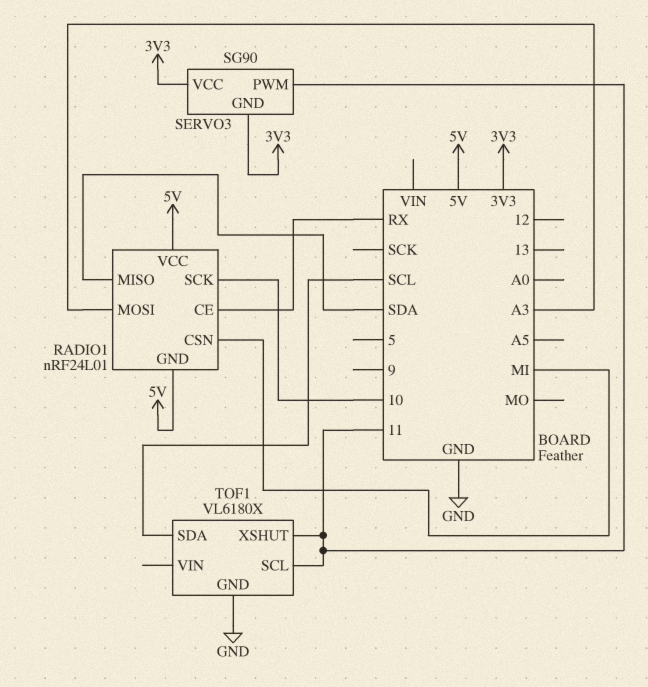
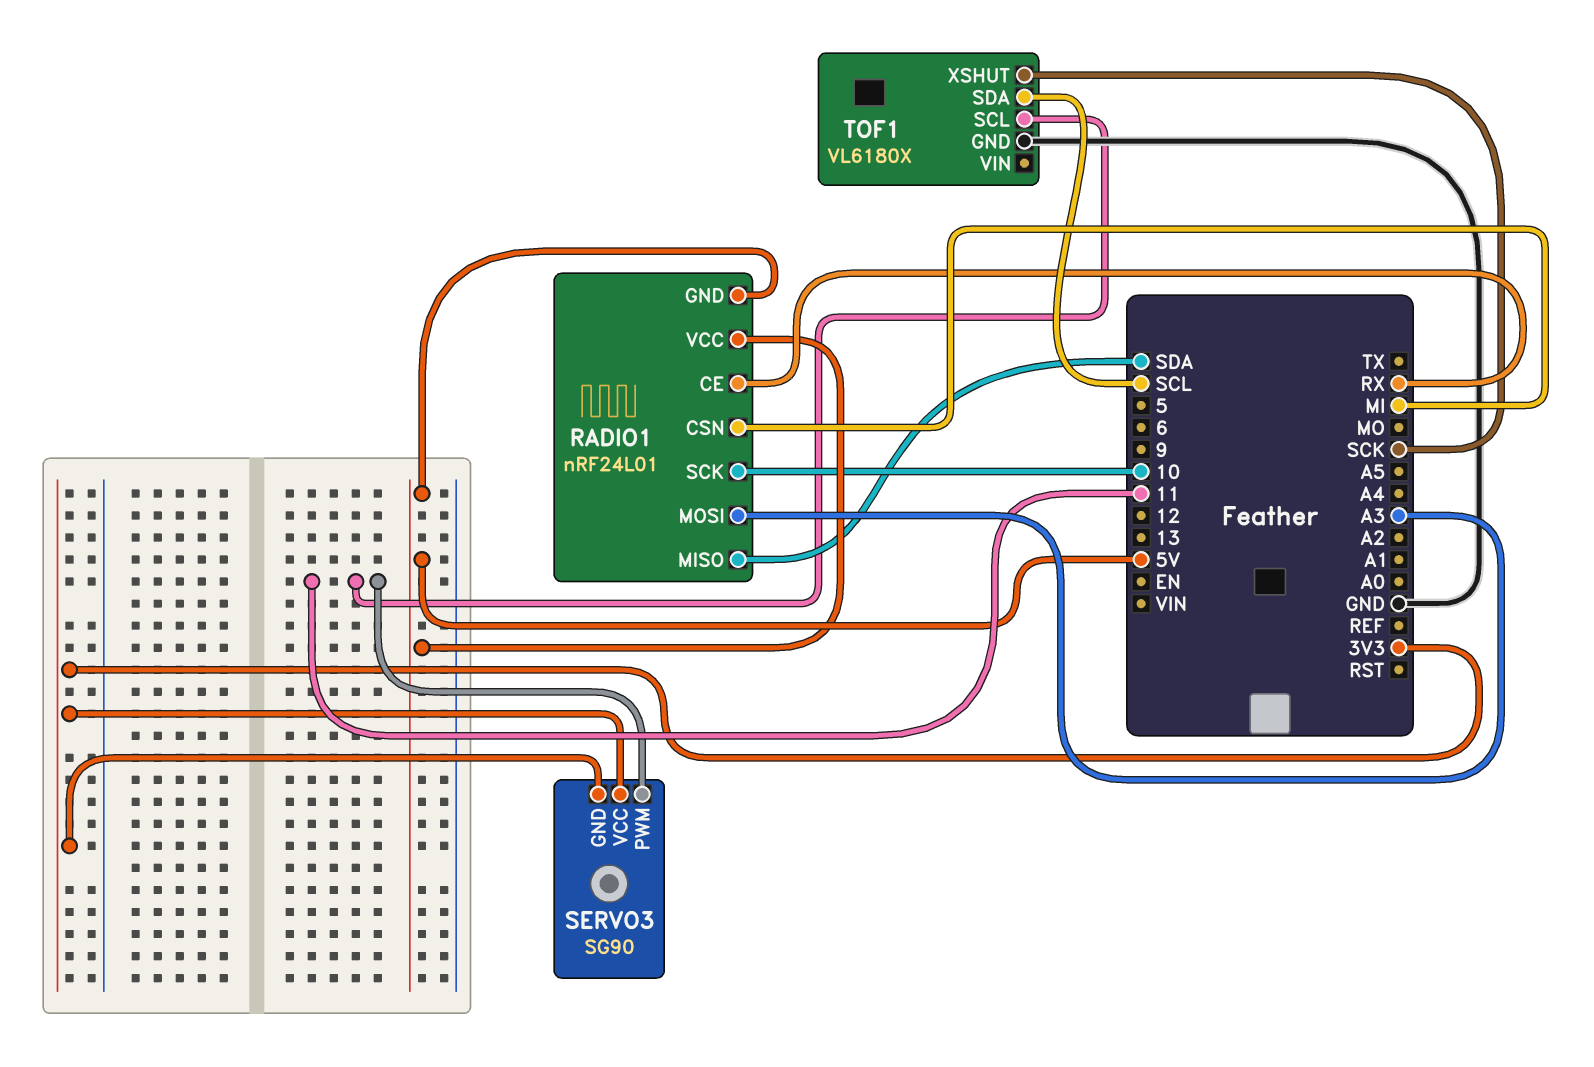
TOF1 pin XSHUT: 11 -> SCK

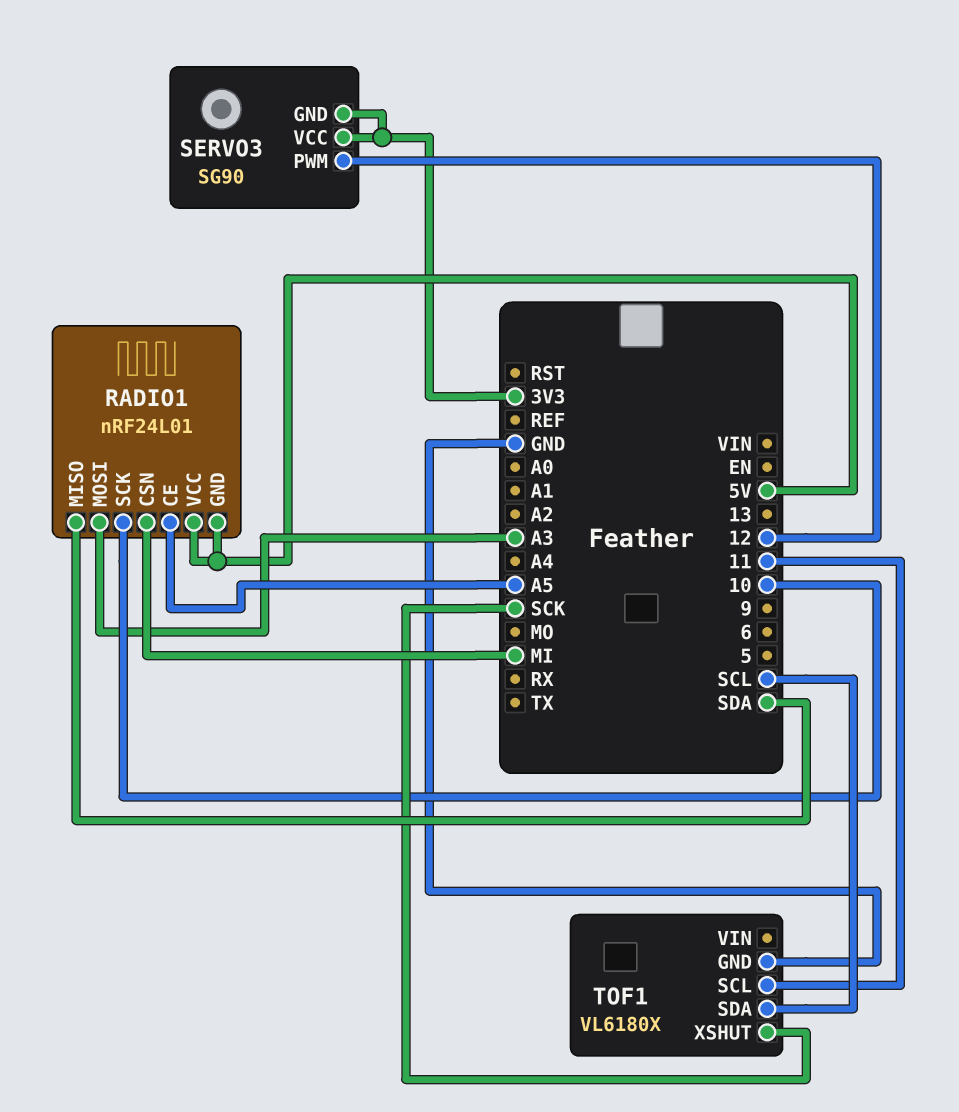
RADIO1 pin CE: RX -> A5
SERVO3 pin PWM: 11 -> 12

